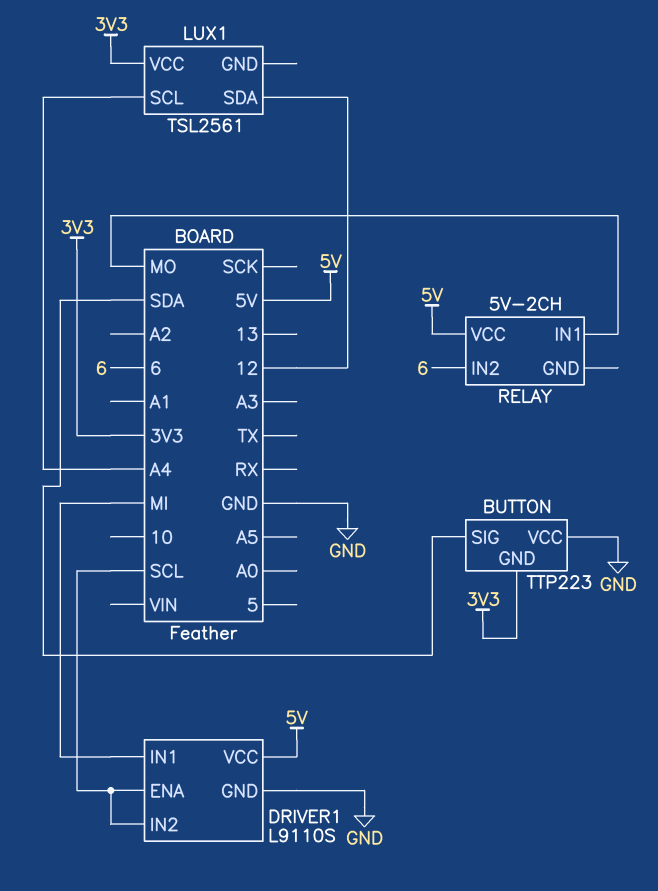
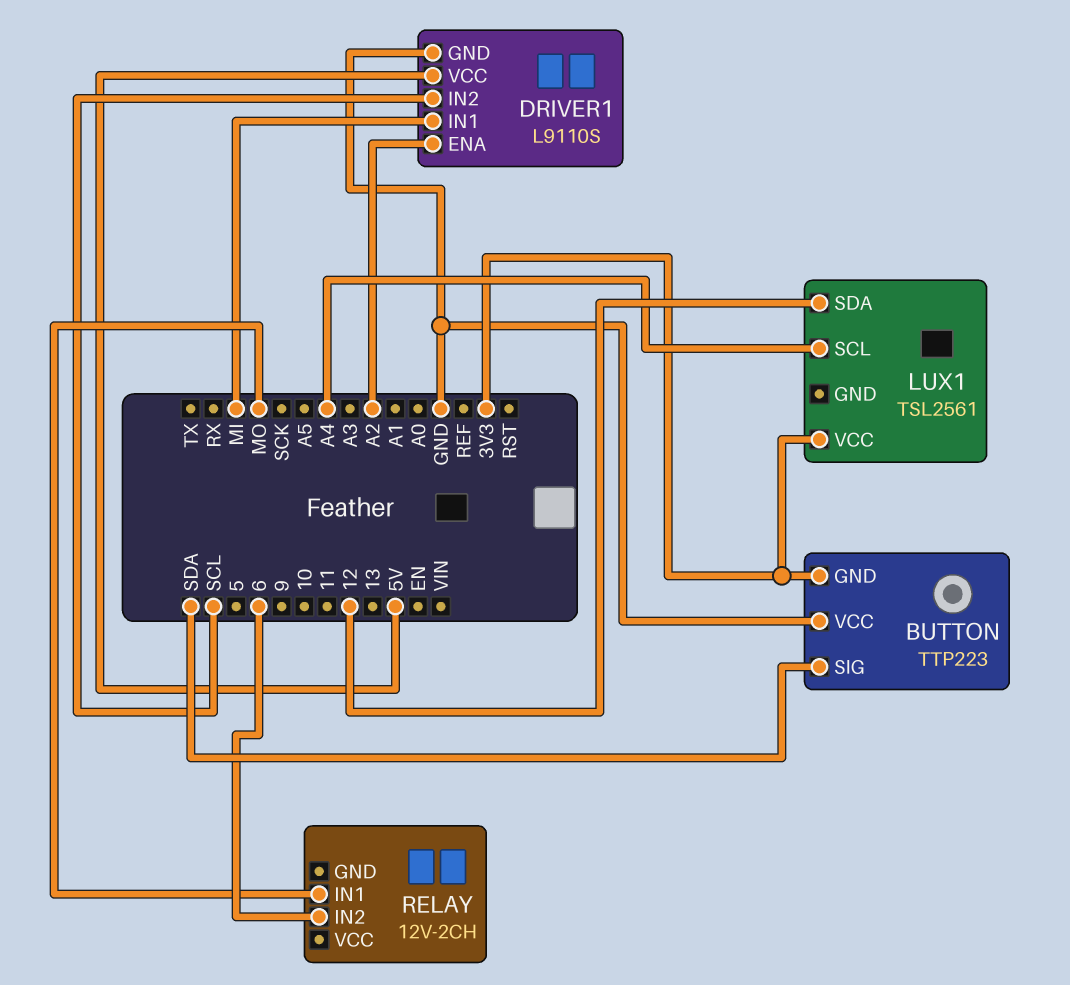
DRIVER1 pin ENA: SCL -> A2
RELAY: 5V-2CH -> 12V-2CH
RELAY pin VCC: 5V -> none

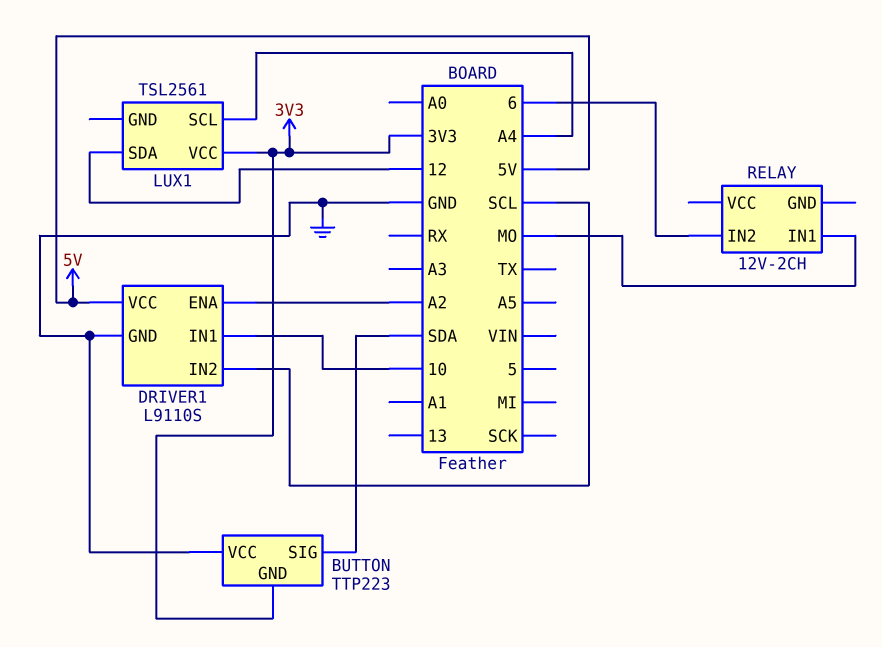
DRIVER1 pin IN1: MI -> 10

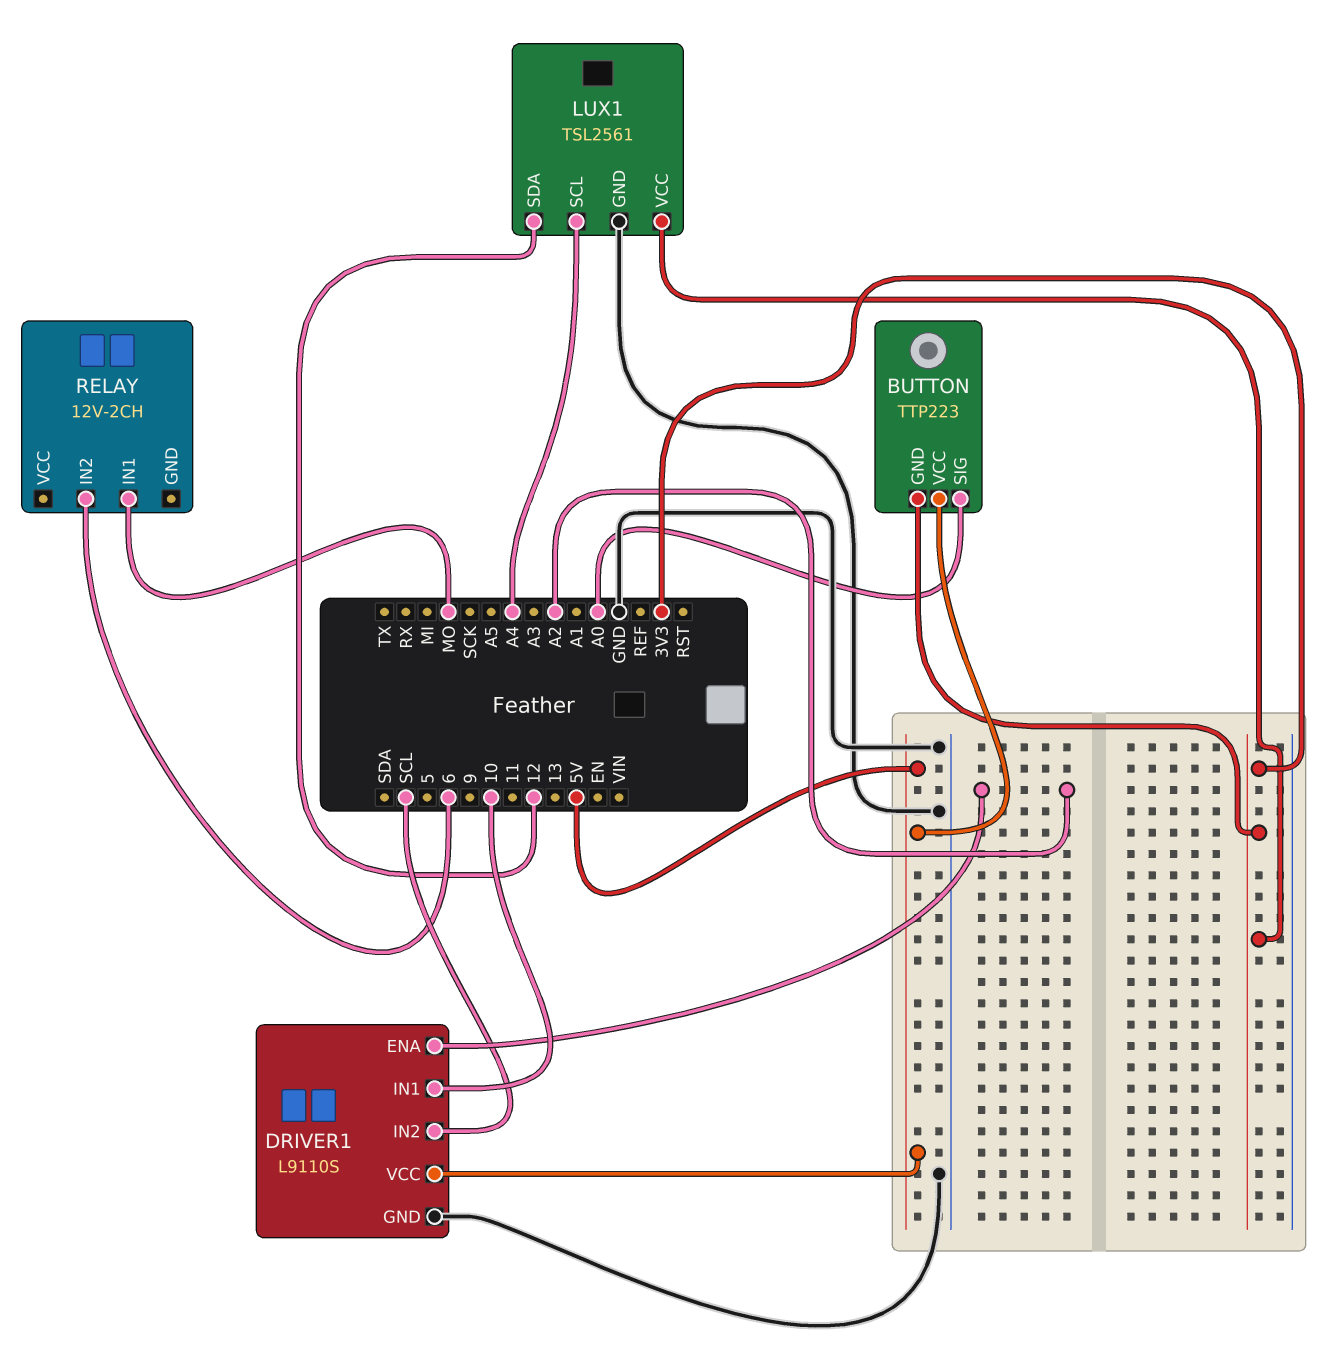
BUTTON pin SIG: SDA -> A0
BUTTON pin VCC: GND -> 5V
LUX1 pin GND: none -> GND

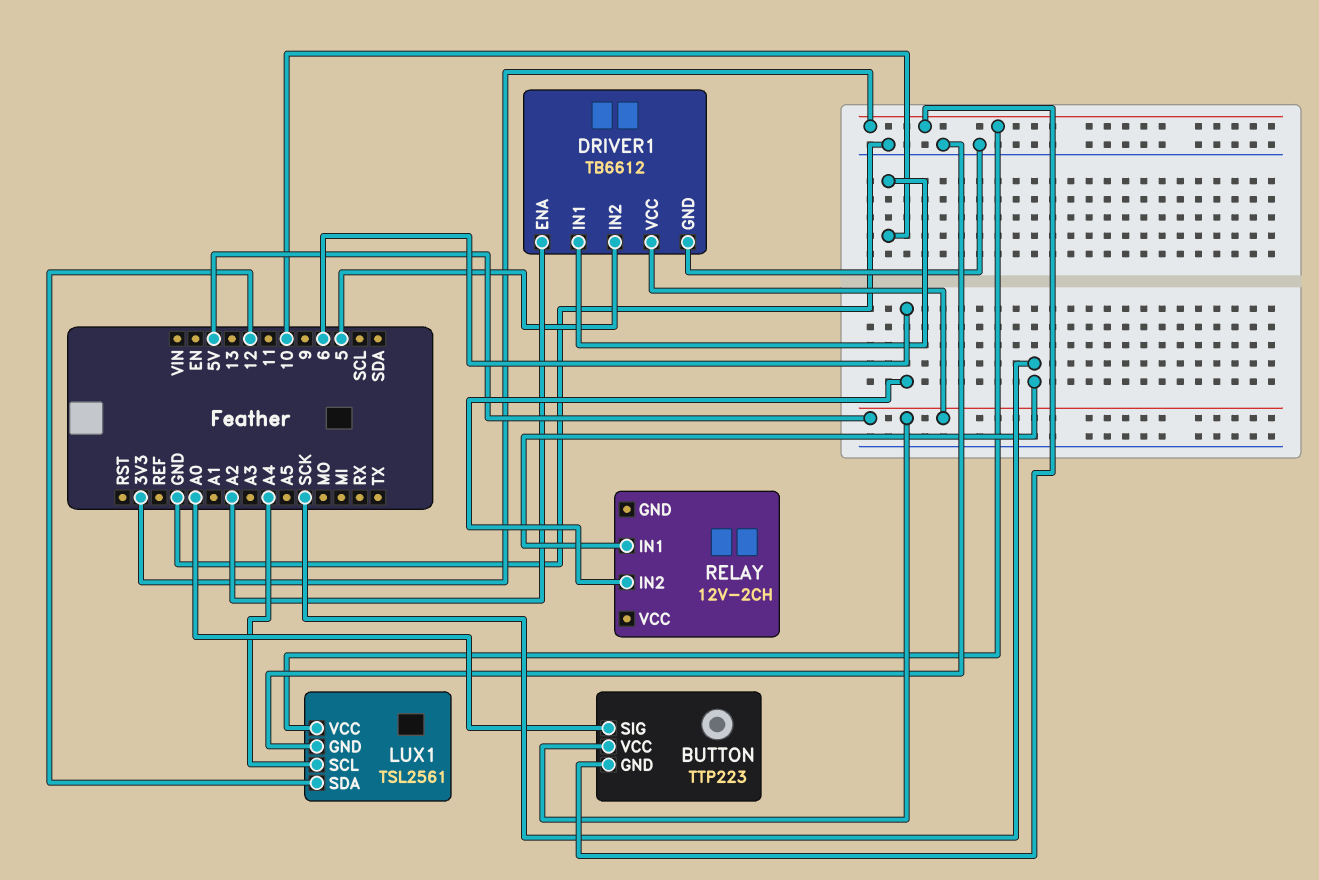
DRIVER1: L9110S -> TB6612
DRIVER1 pin IN2: SCL -> 5
RELAY pin IN1: MO -> SCK

